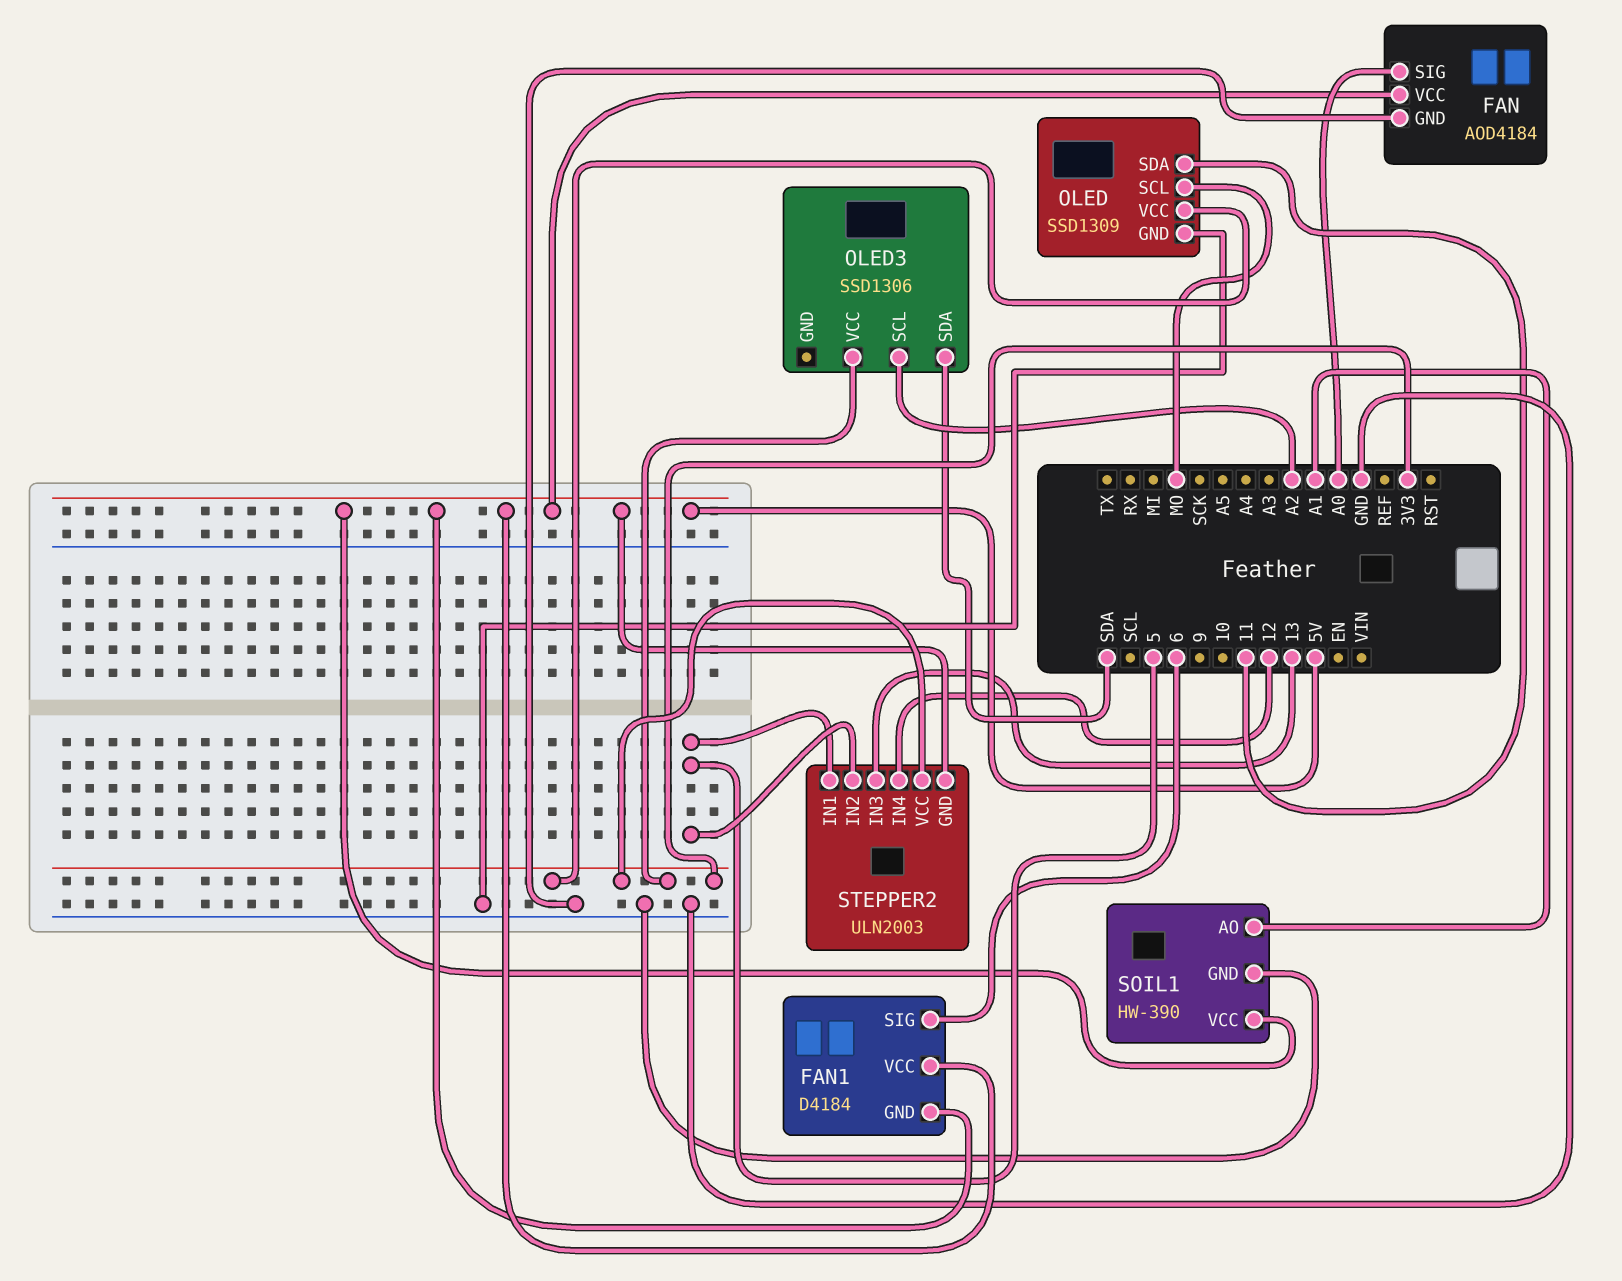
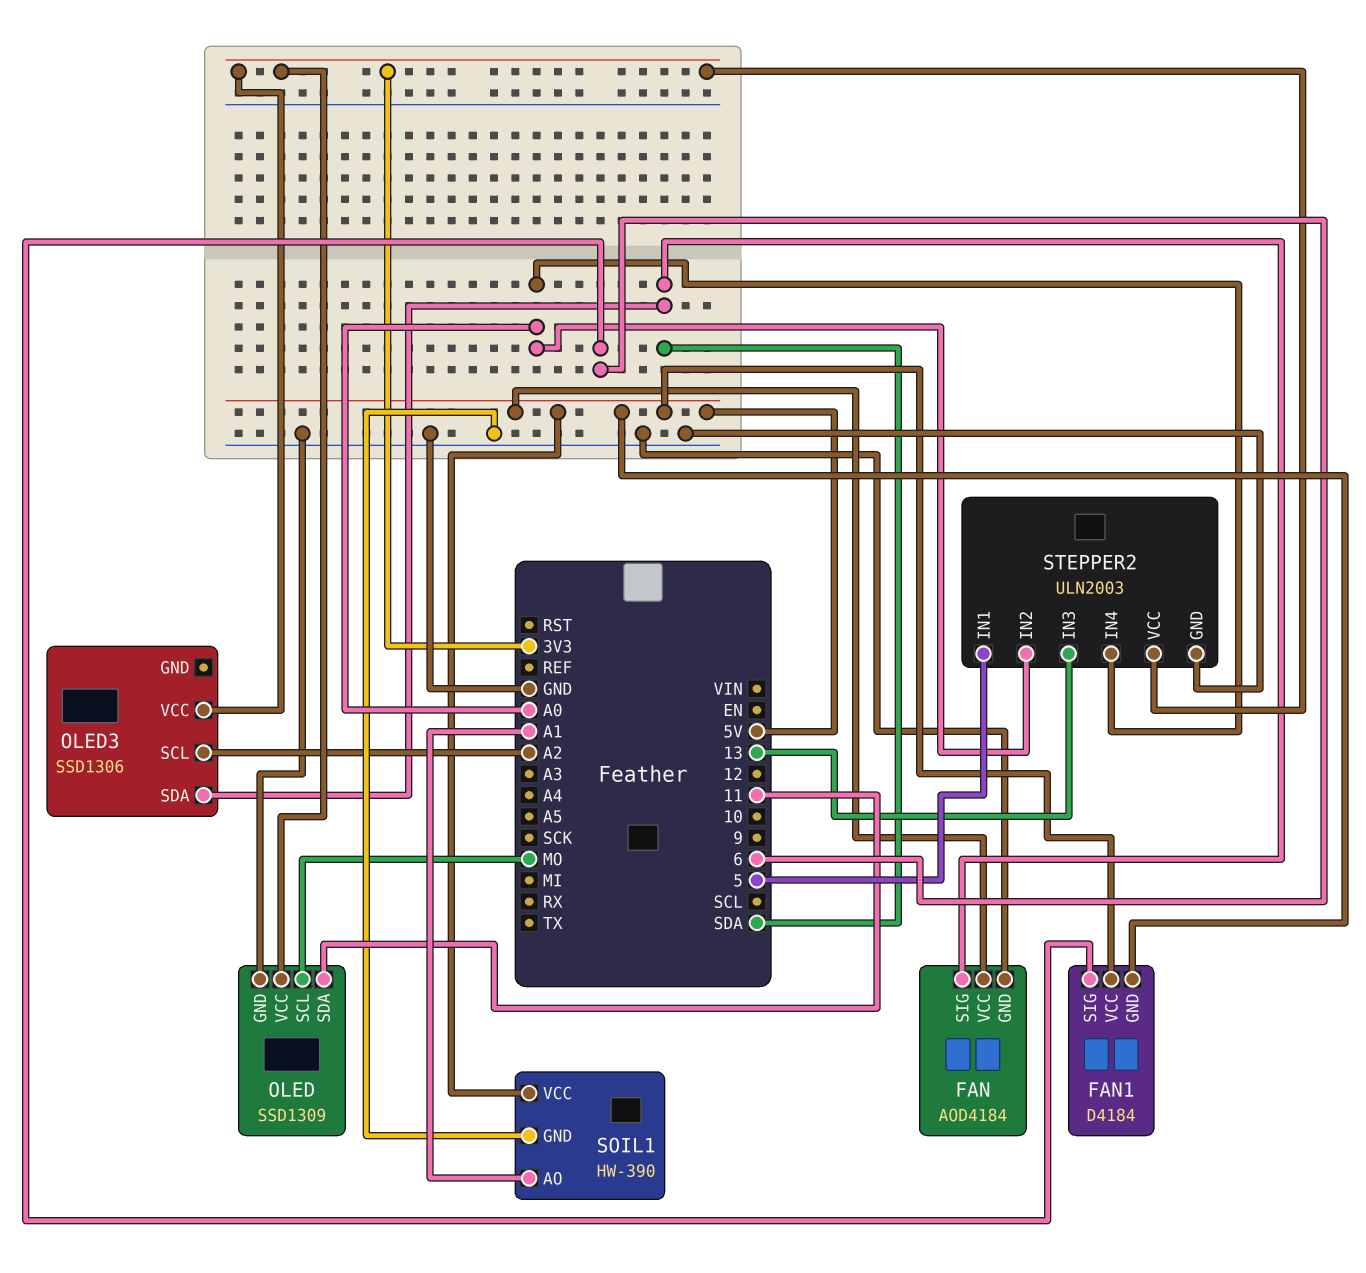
FAN pin SIG: A0 -> SDA
STEPPER2 pin GND: 5V -> GND
STEPPER2 pin IN2: 5 -> A0
STEPPER2 pin IN4: 12 -> A0

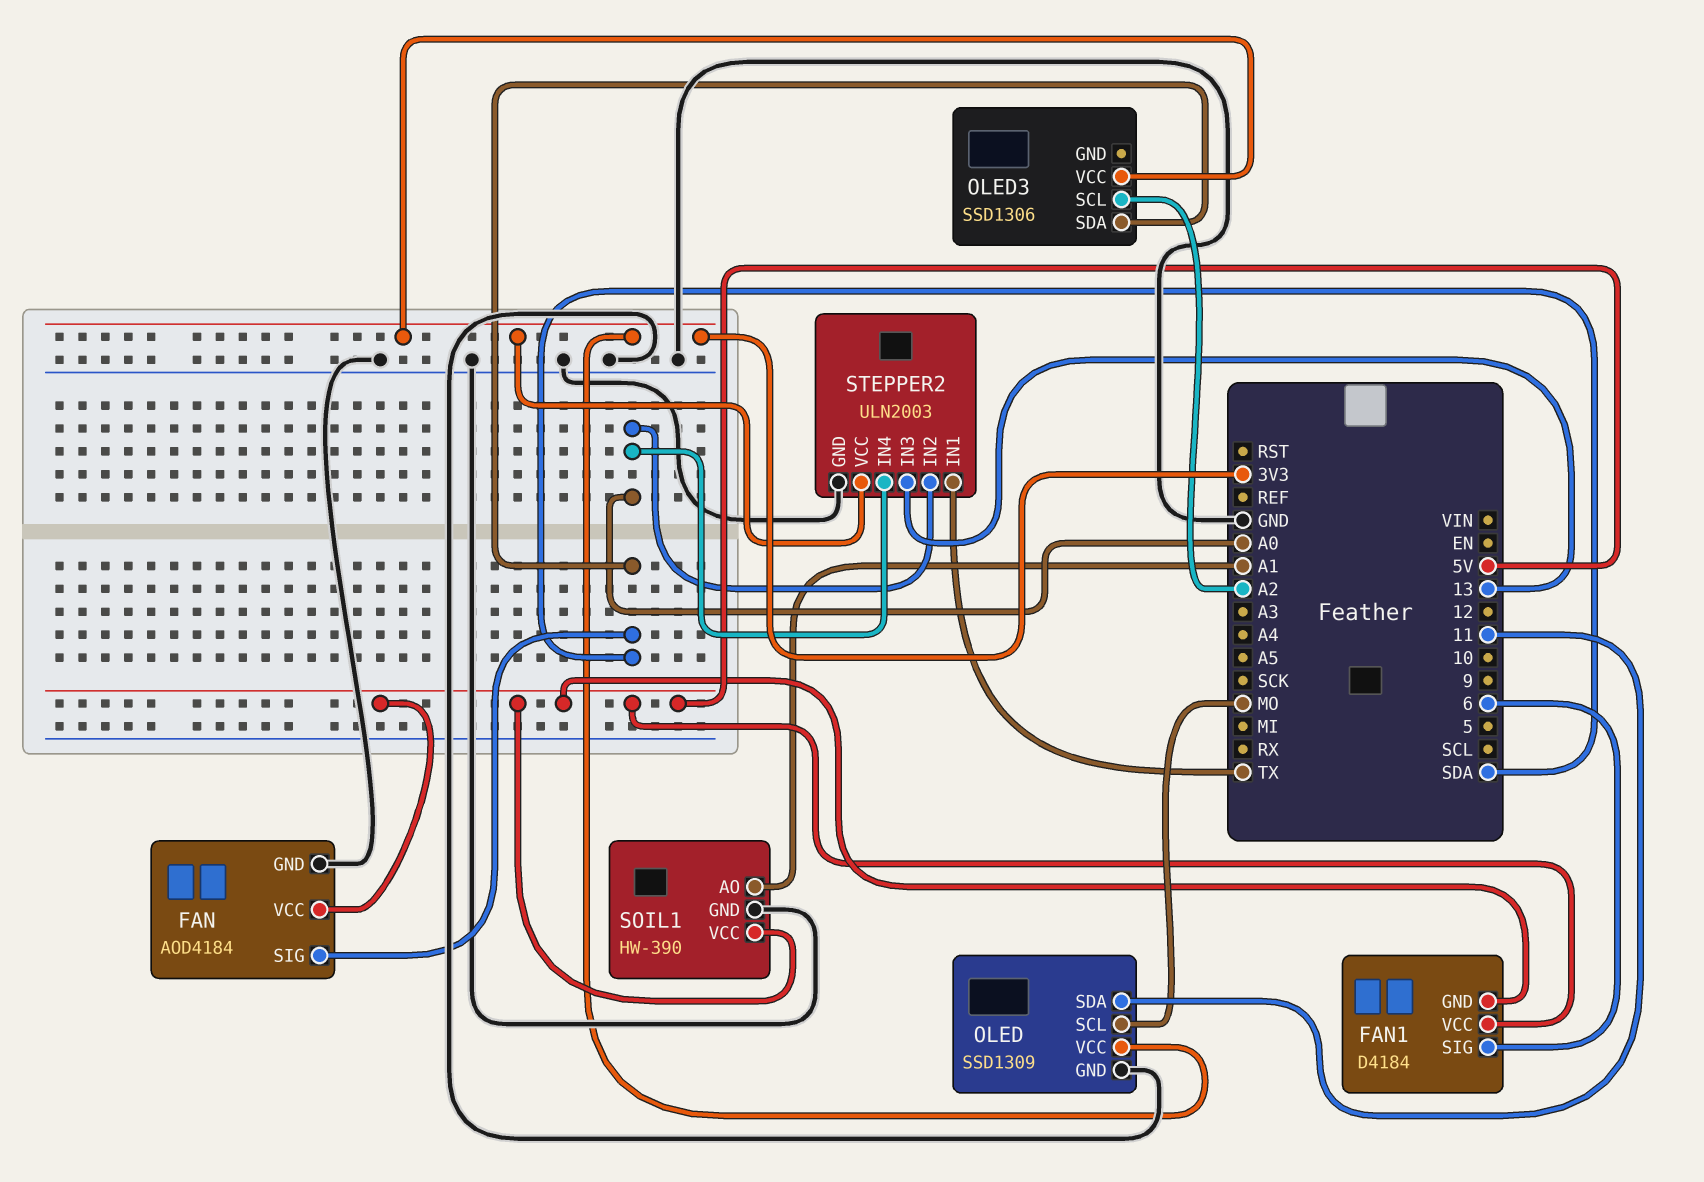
STEPPER2 pin IN1: 5 -> TX

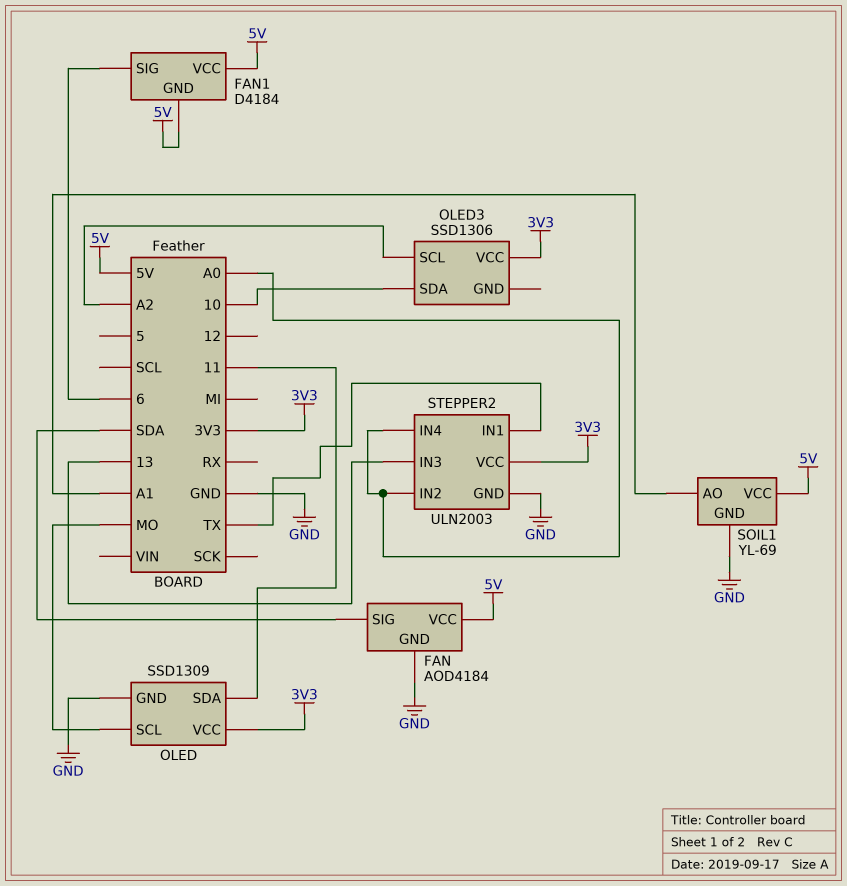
OLED3 pin SDA: SDA -> 10
SOIL1: HW-390 -> YL-69

